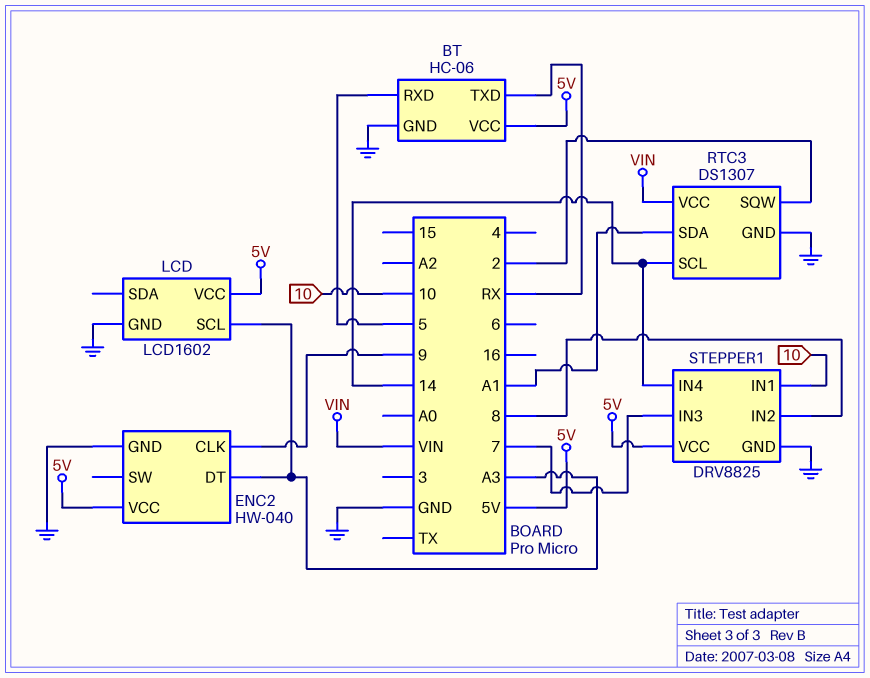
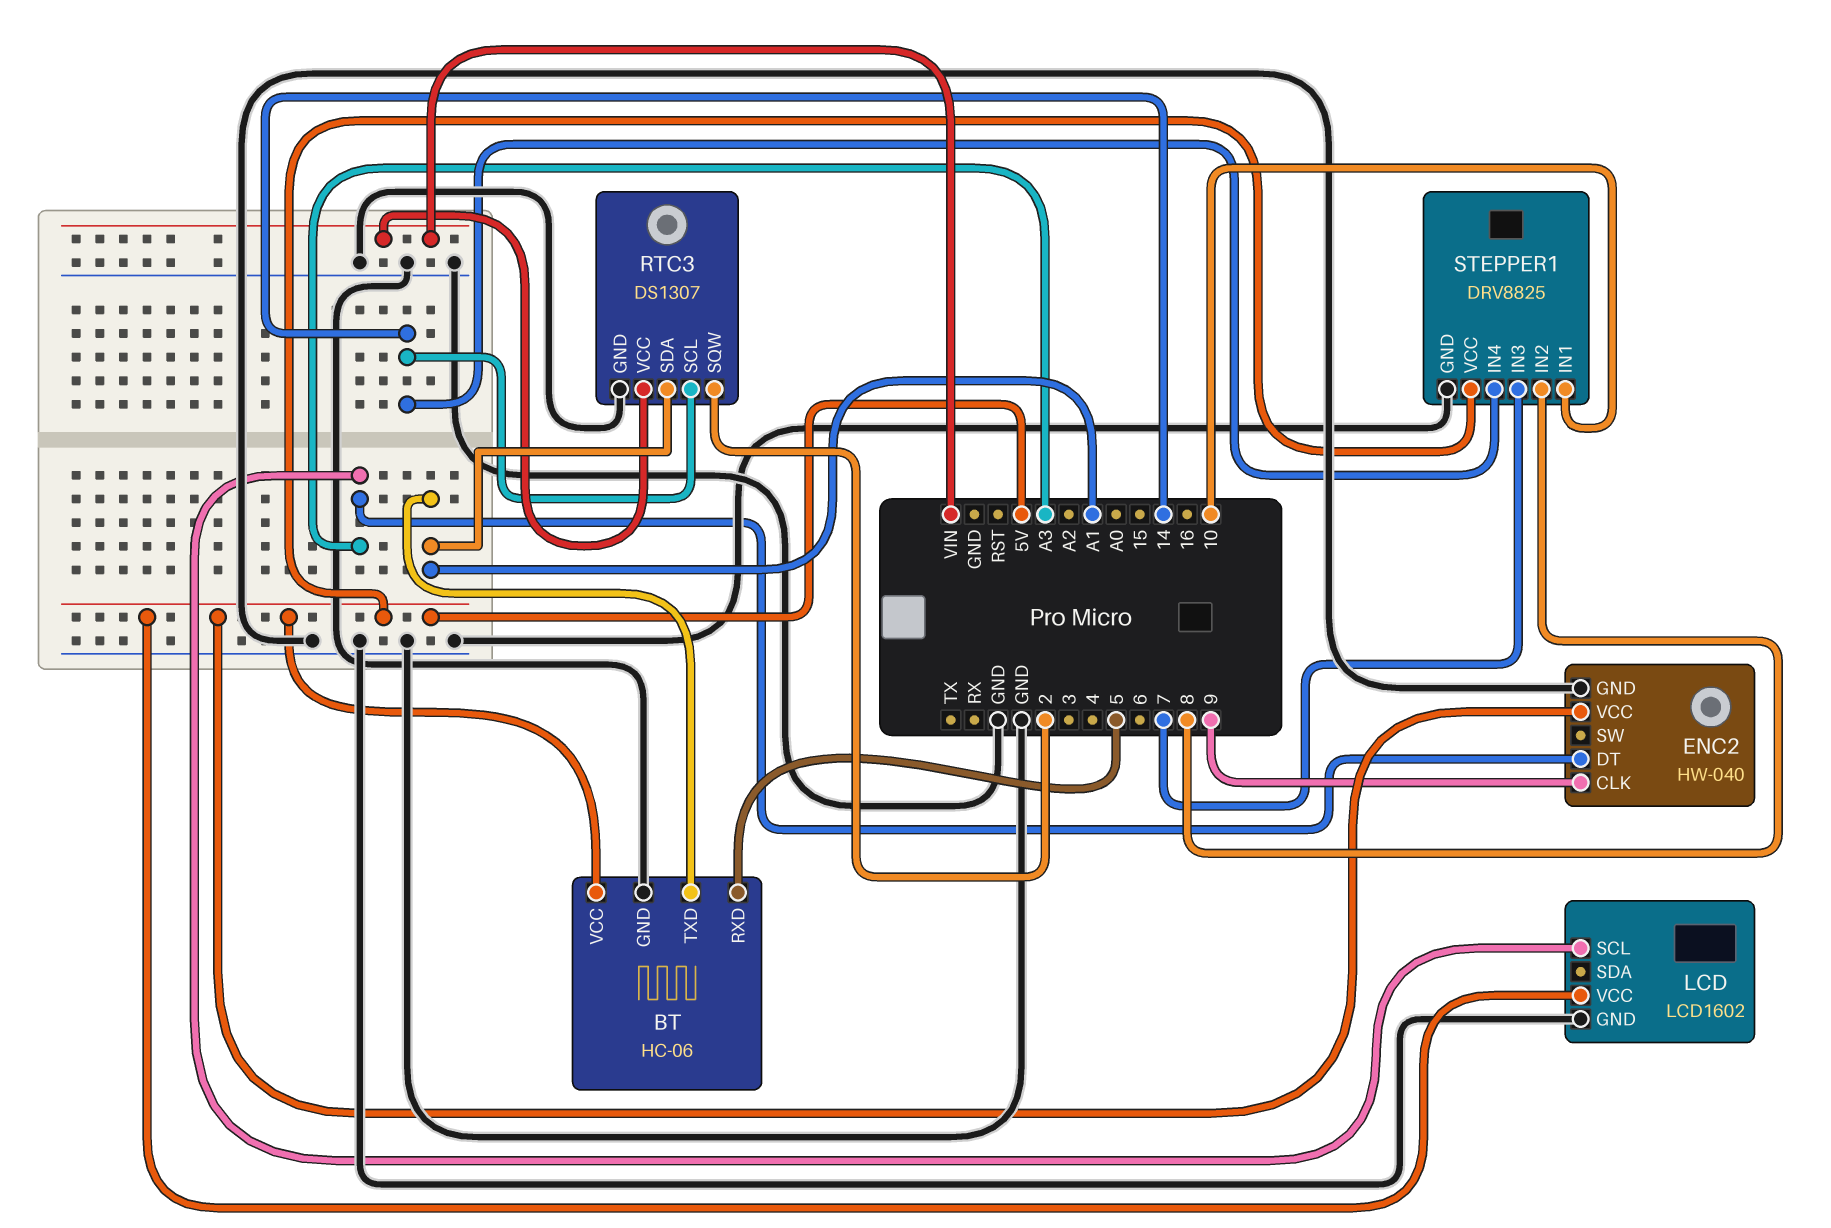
BT pin TXD: RX -> A1

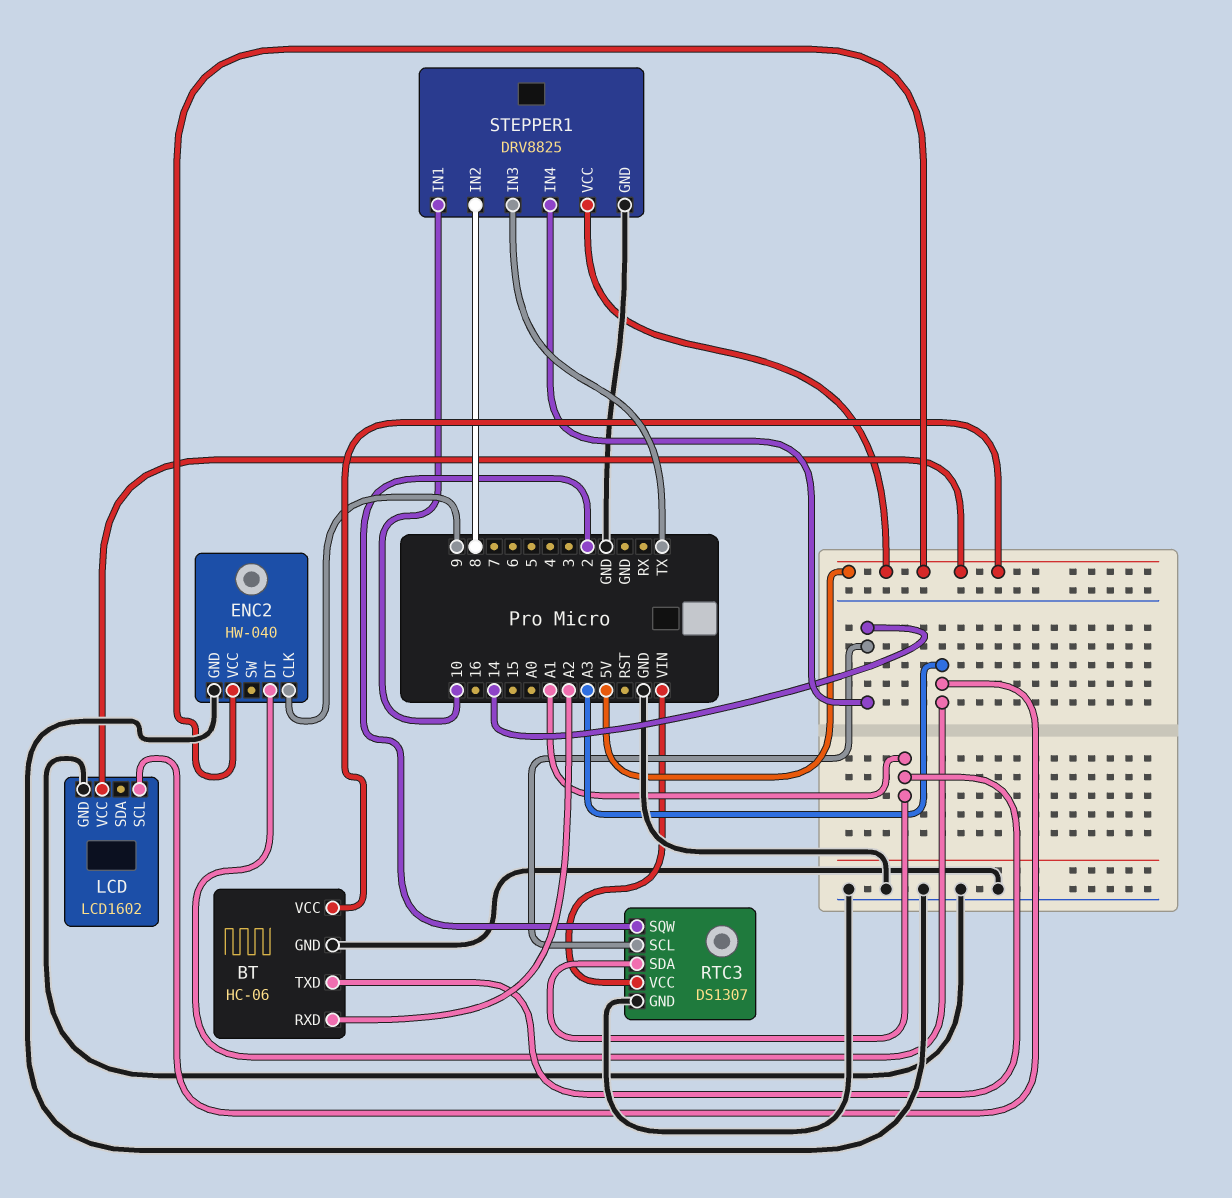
BT pin RXD: 5 -> A2
STEPPER1 pin IN3: 7 -> TX

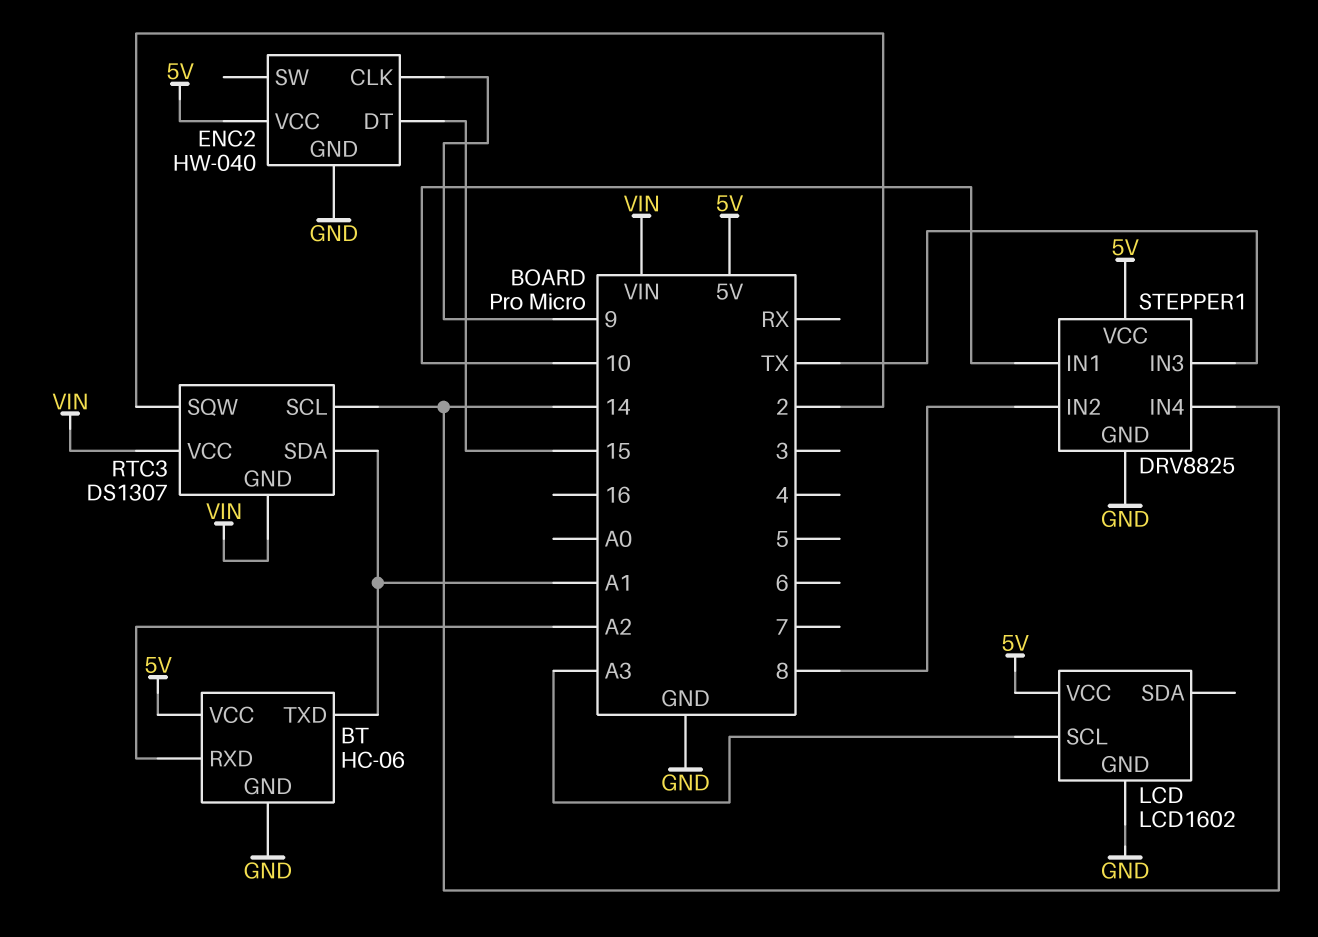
ENC2 pin DT: A3 -> 15
RTC3 pin GND: GND -> VIN

